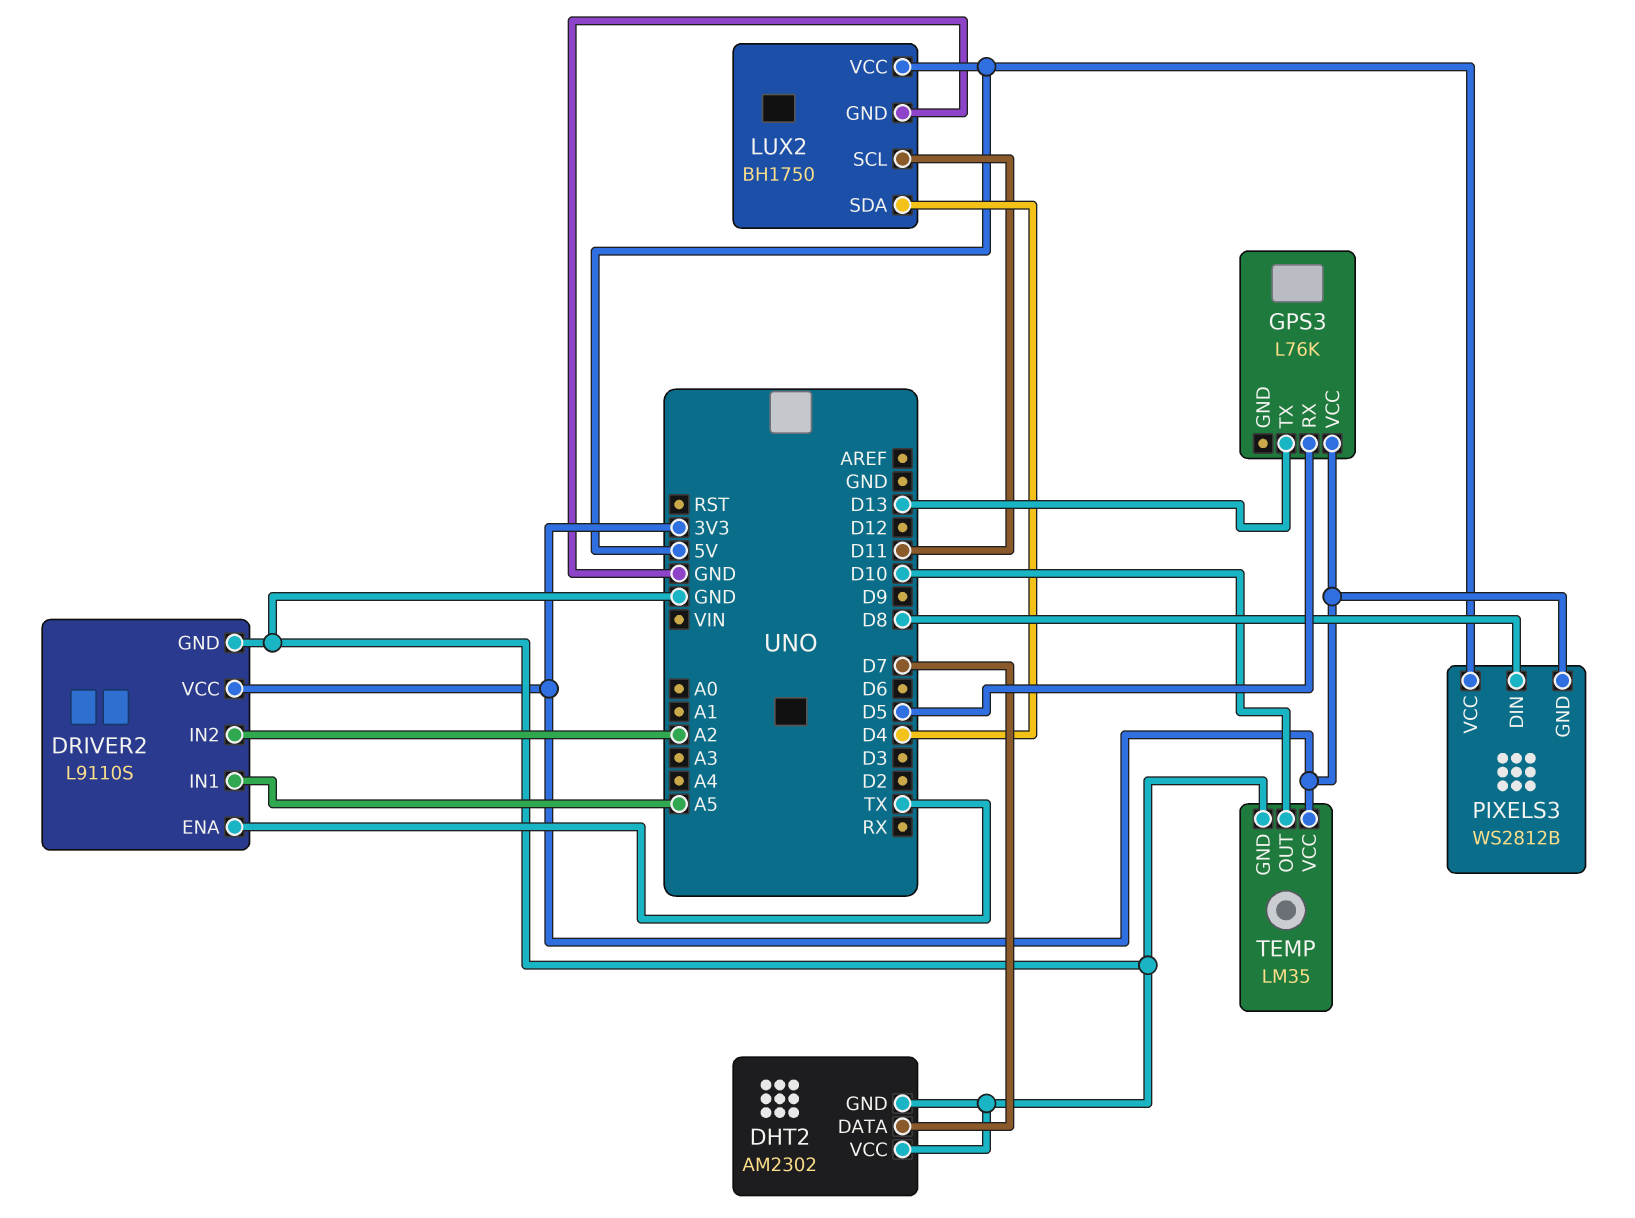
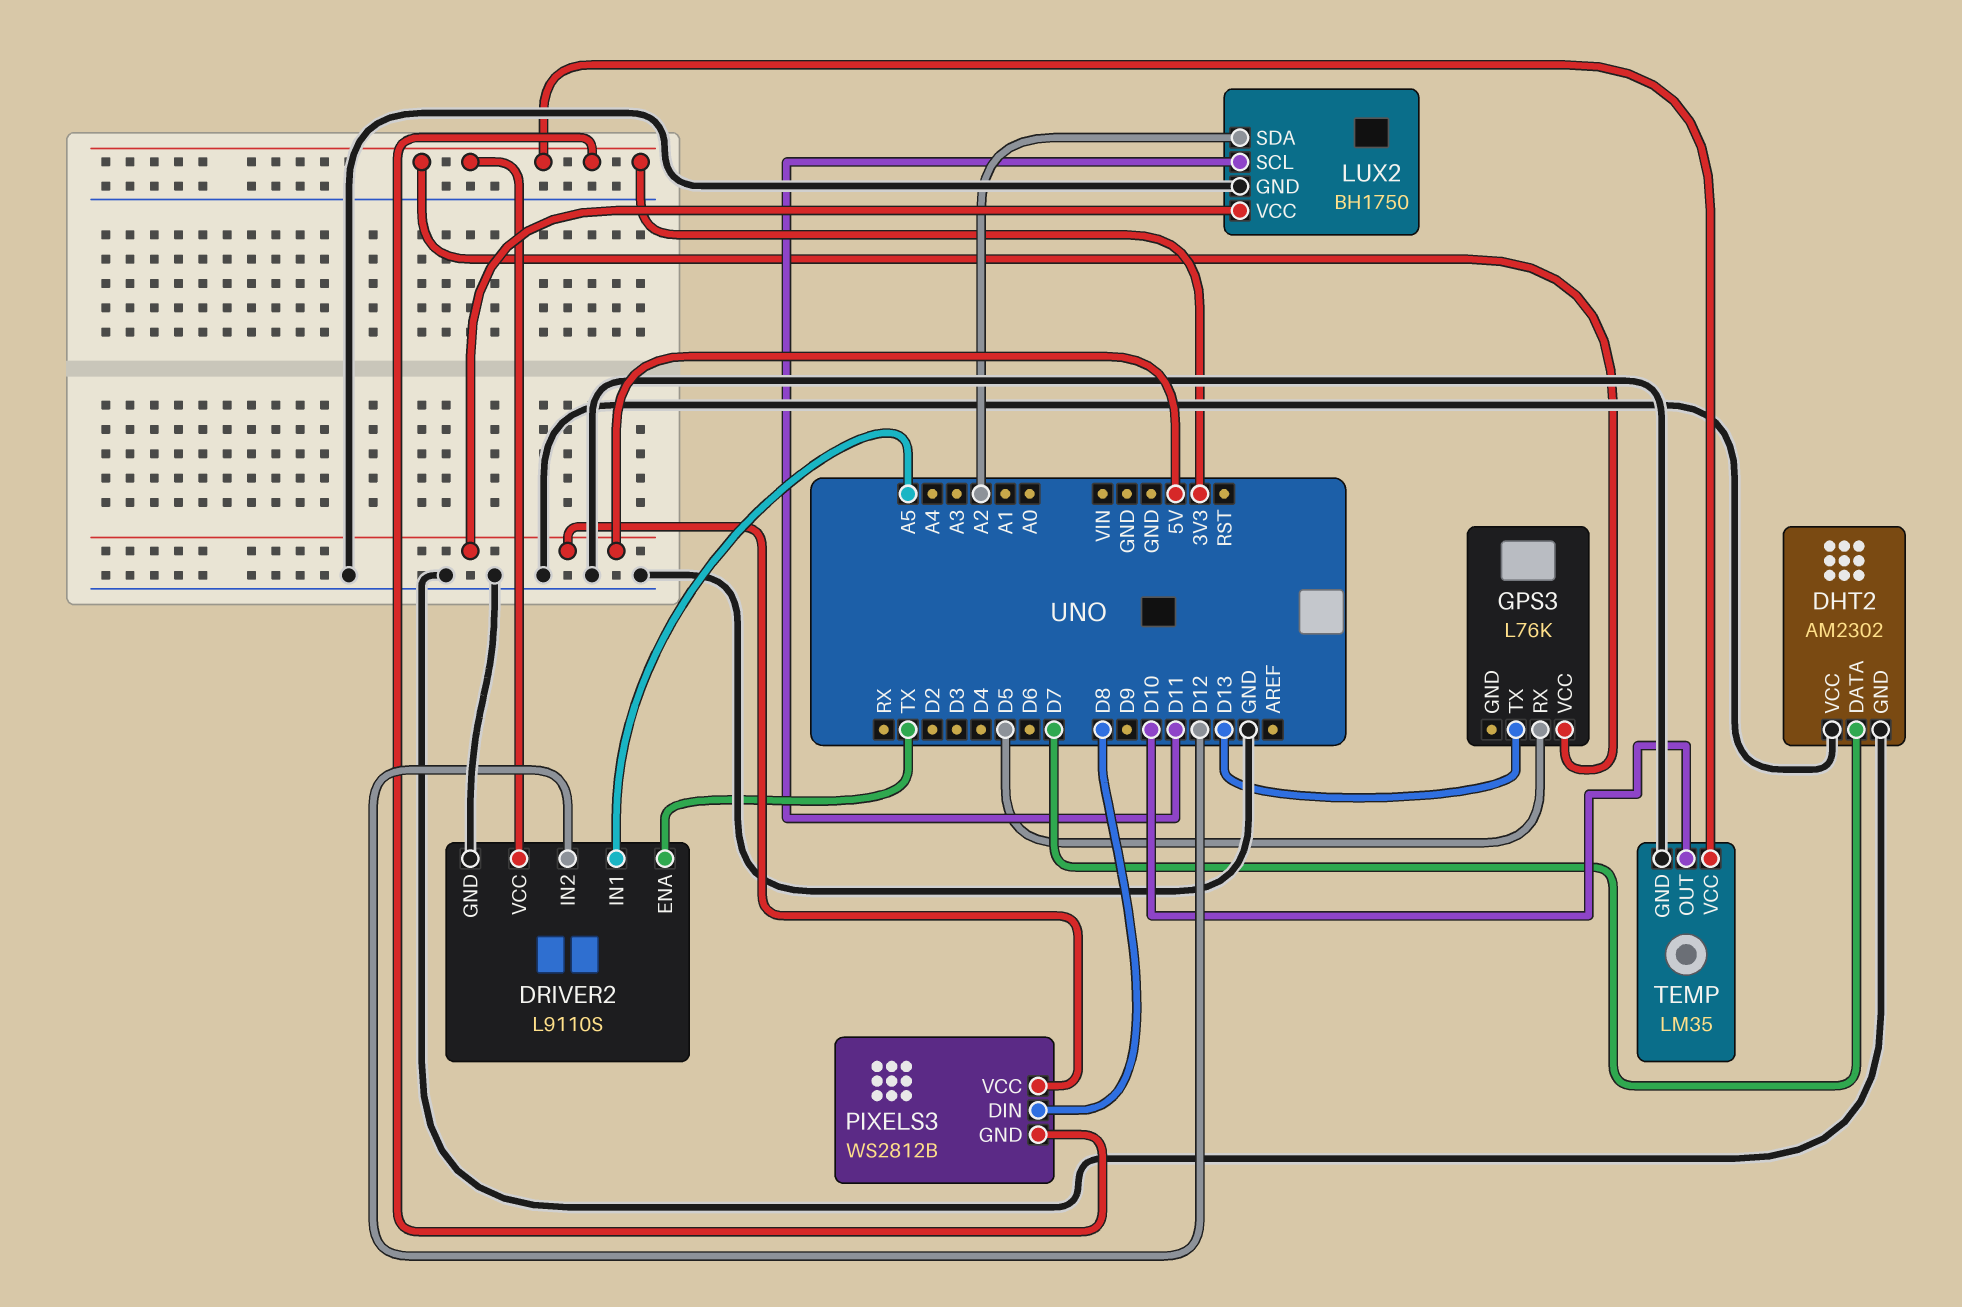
DRIVER2 pin IN2: A2 -> D12
LUX2 pin SDA: D4 -> A2

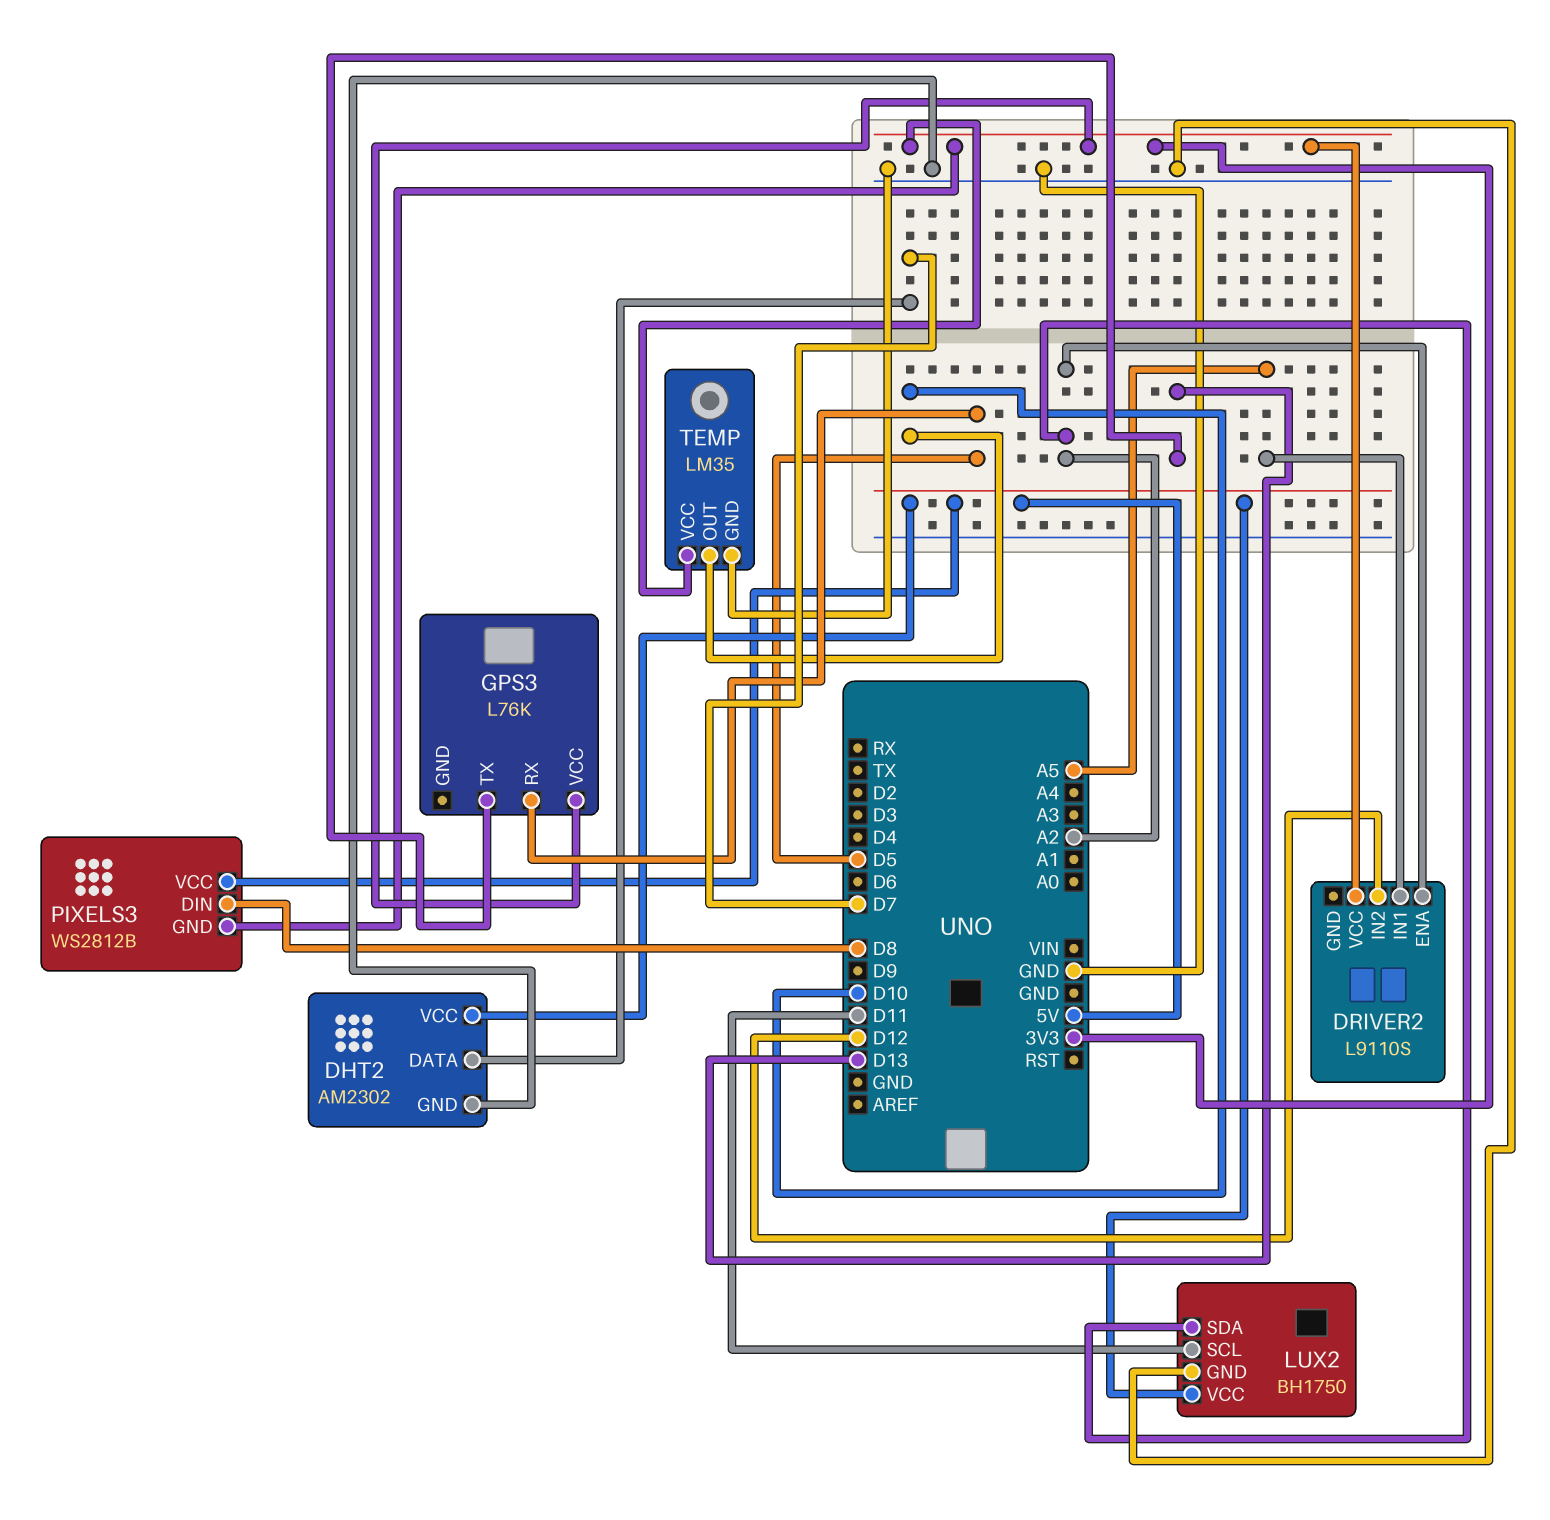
DHT2 pin VCC: GND -> 5V
DRIVER2 pin ENA: TX -> A2
DRIVER2 pin GND: GND -> none

